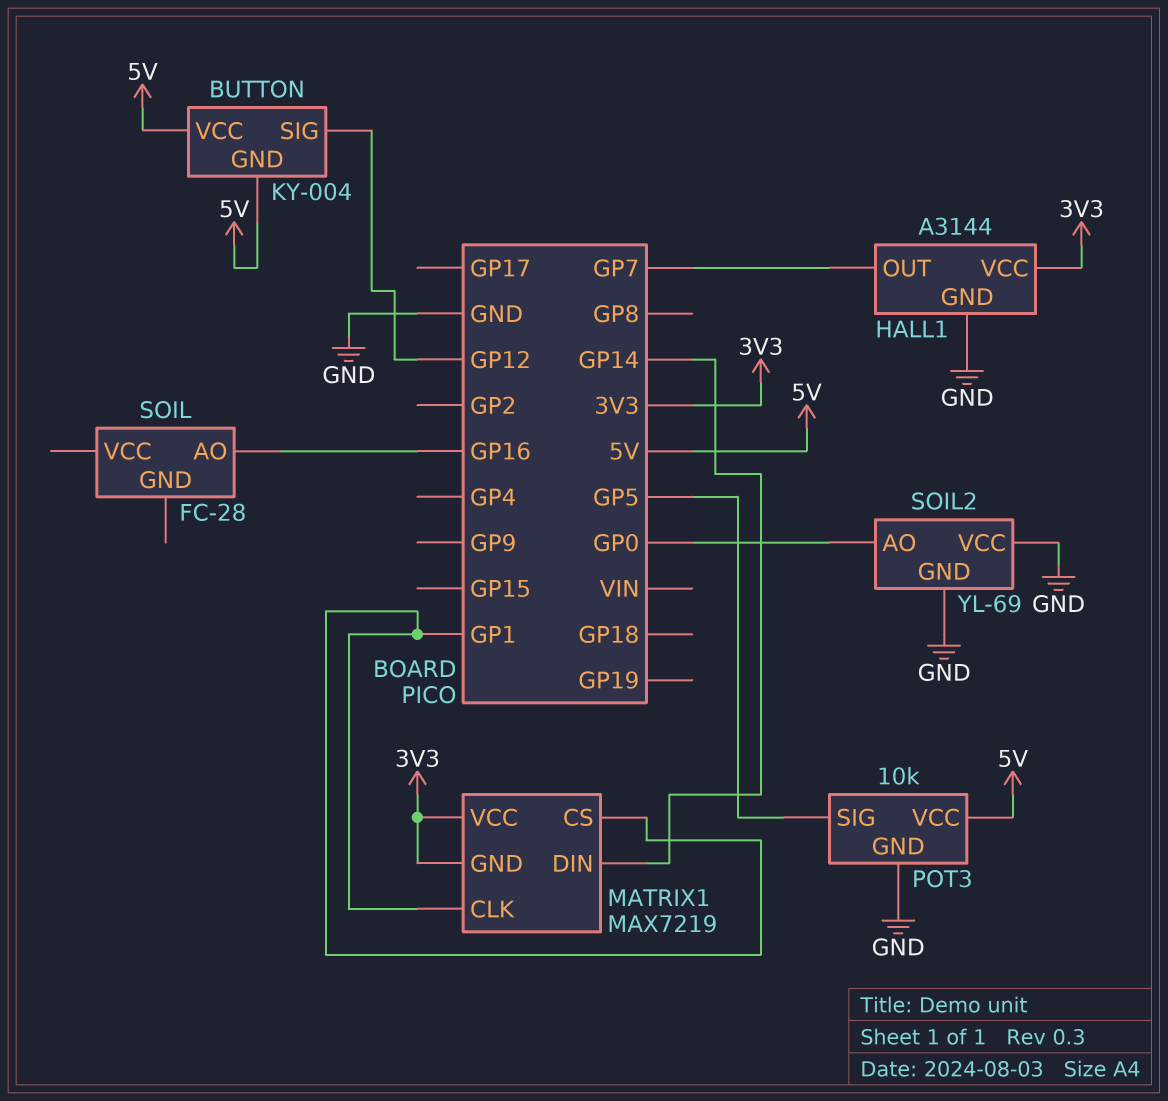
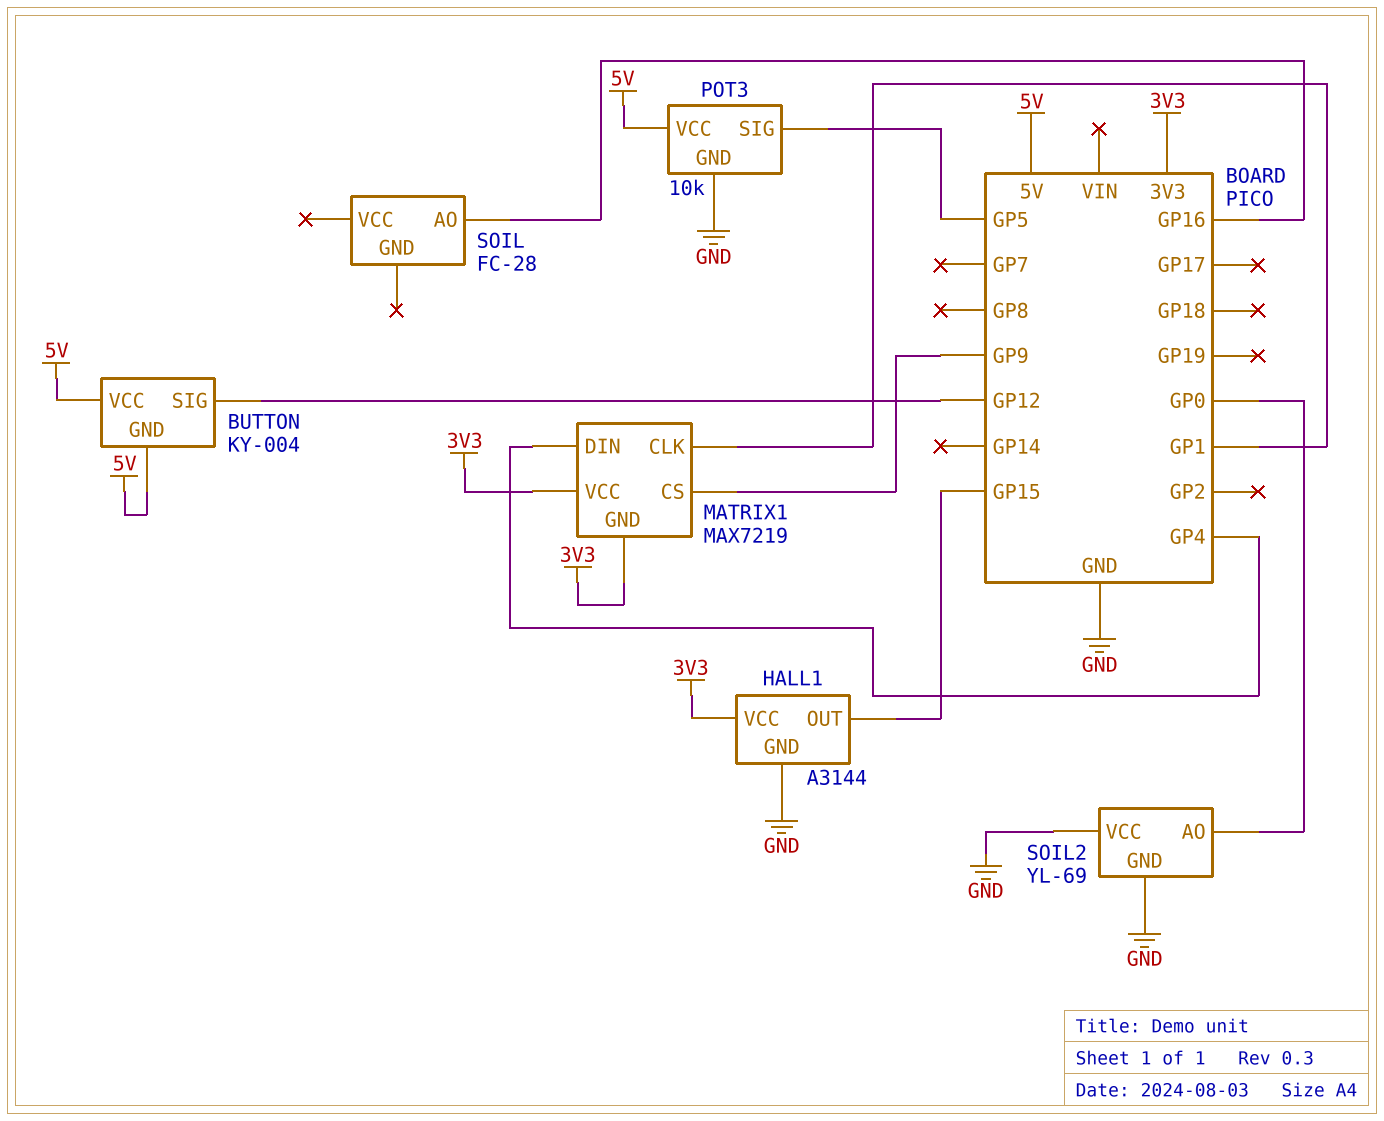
HALL1 pin OUT: GP7 -> GP15
MATRIX1 pin CS: GP1 -> GP9
MATRIX1 pin DIN: GP14 -> GP4

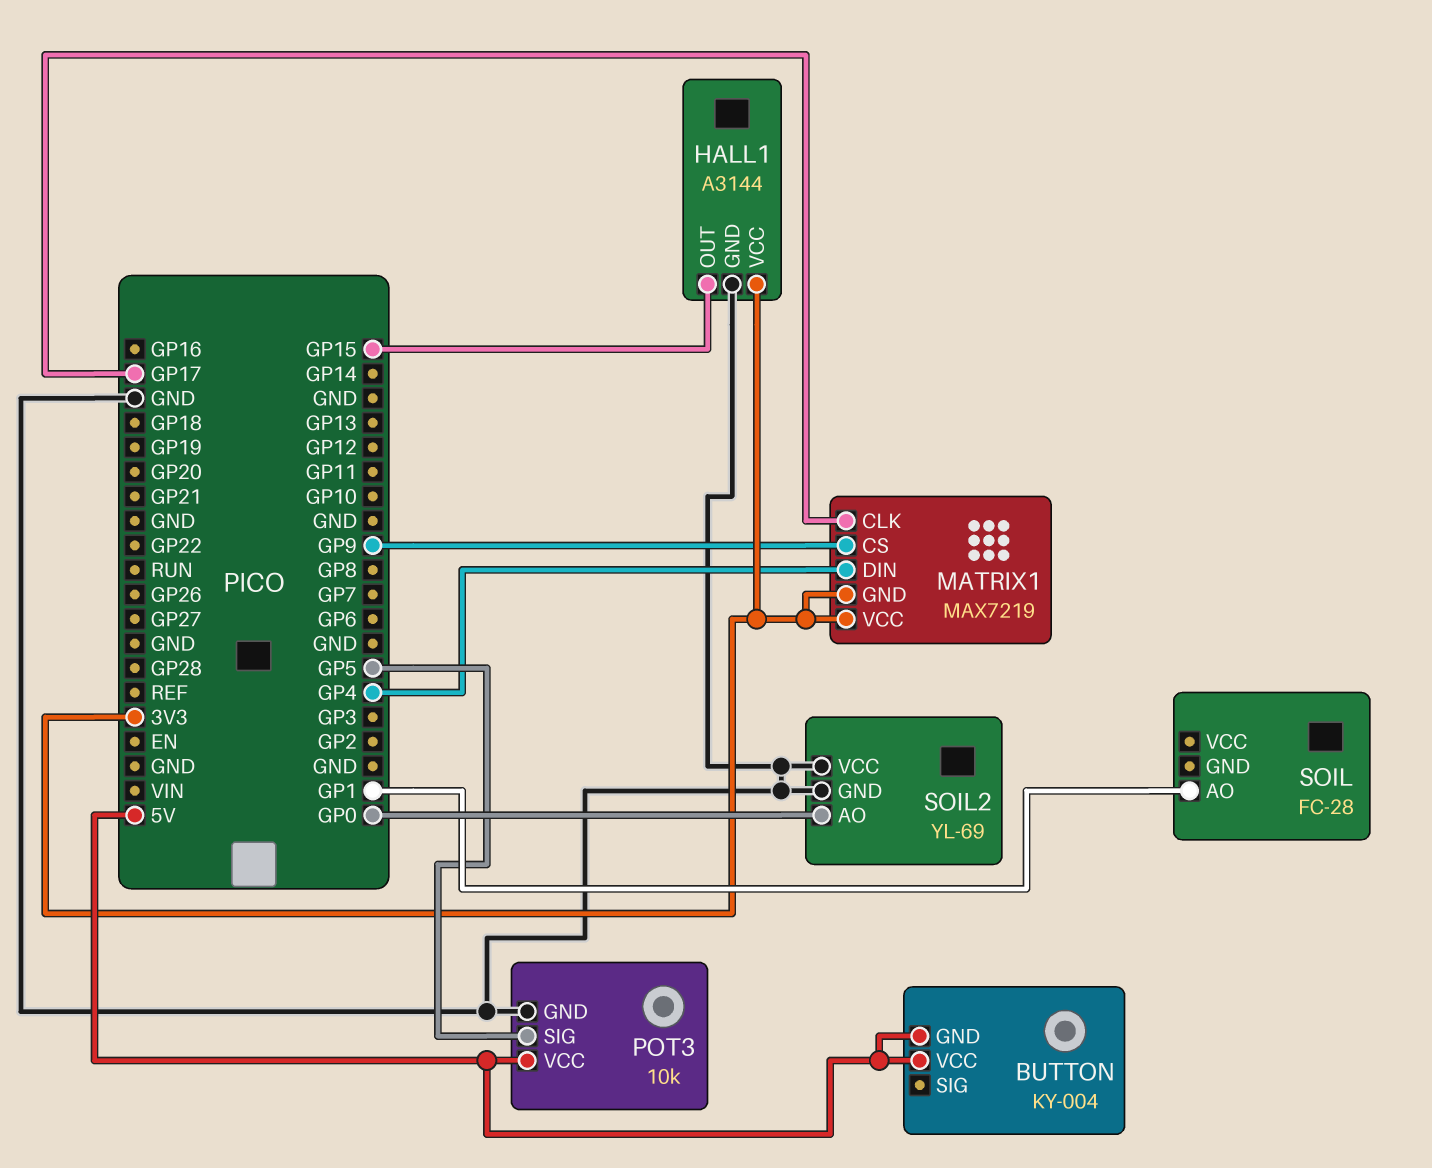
BUTTON pin SIG: GP12 -> none
MATRIX1 pin CLK: GP1 -> GP17
SOIL pin AO: GP16 -> GP1

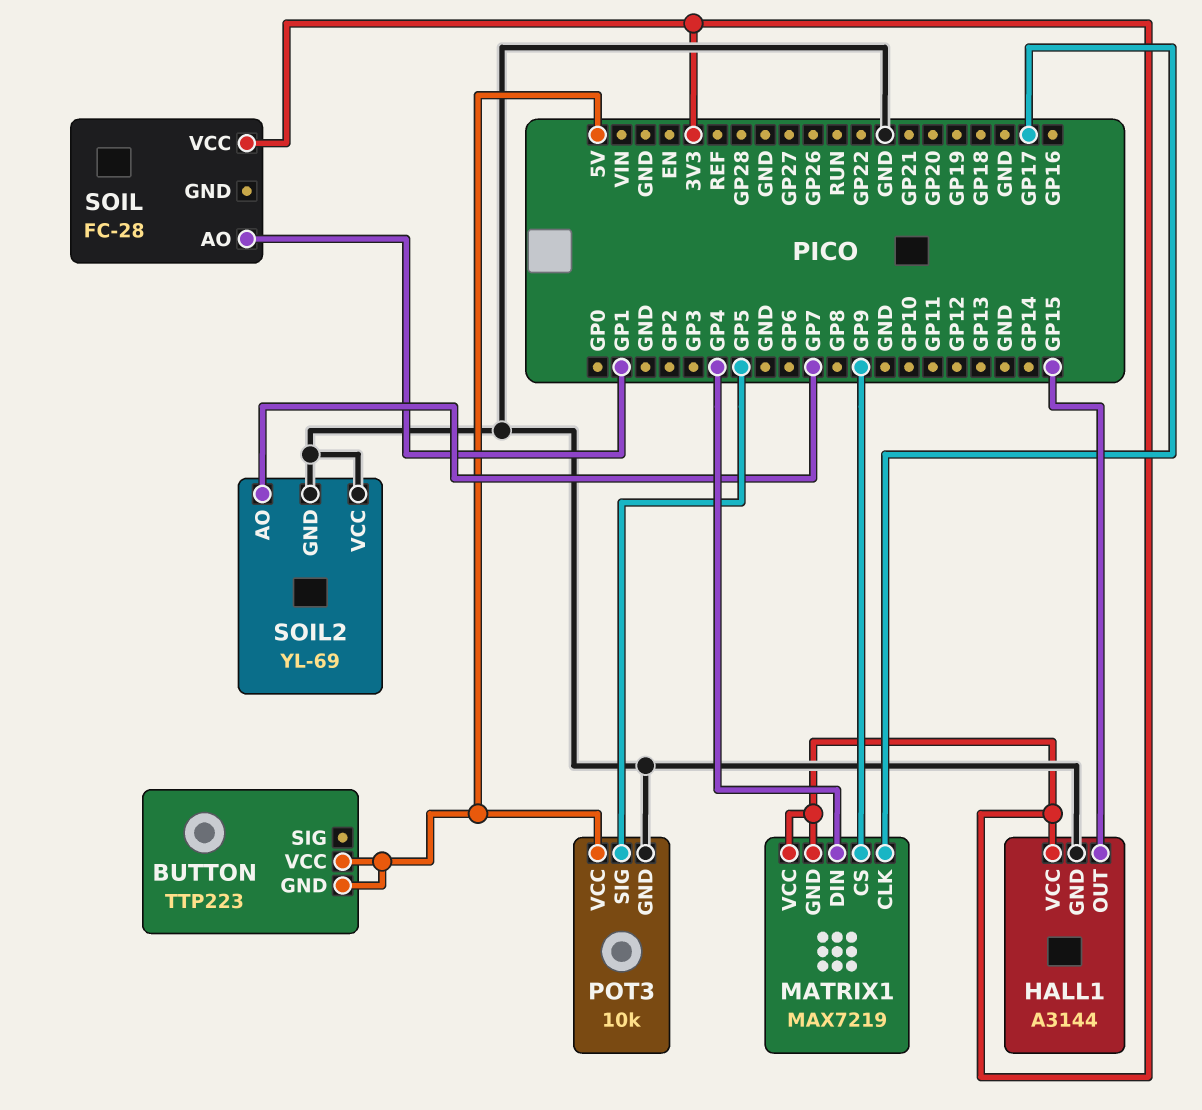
BUTTON: KY-004 -> TTP223
SOIL pin VCC: none -> 3V3
SOIL2 pin AO: GP0 -> GP7

